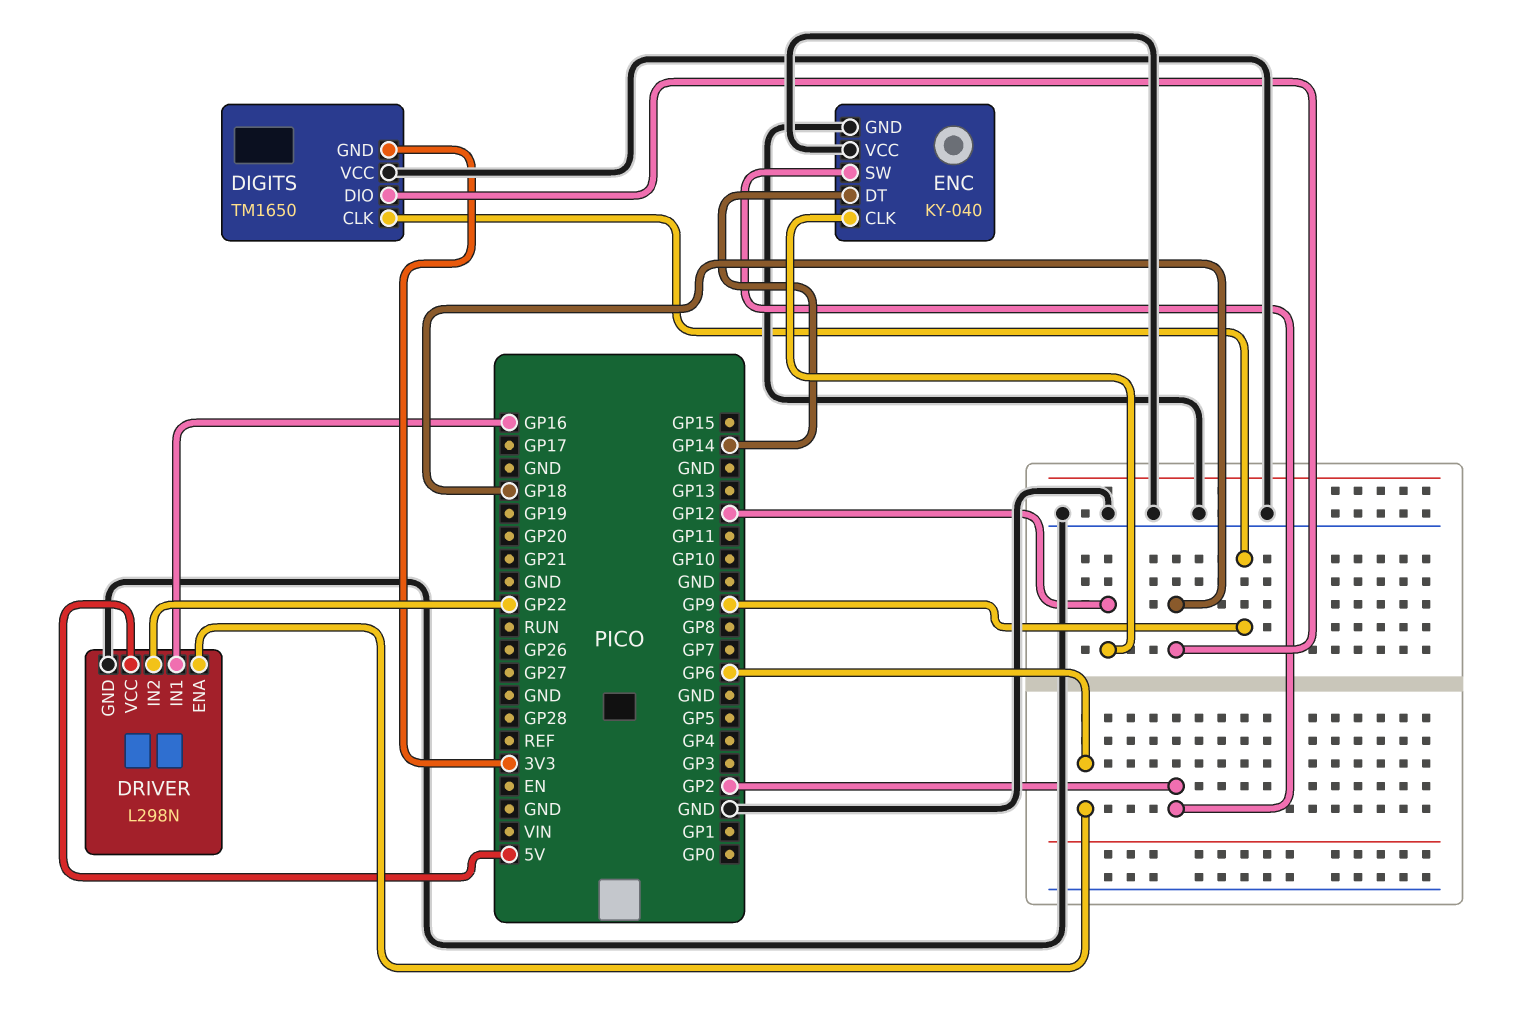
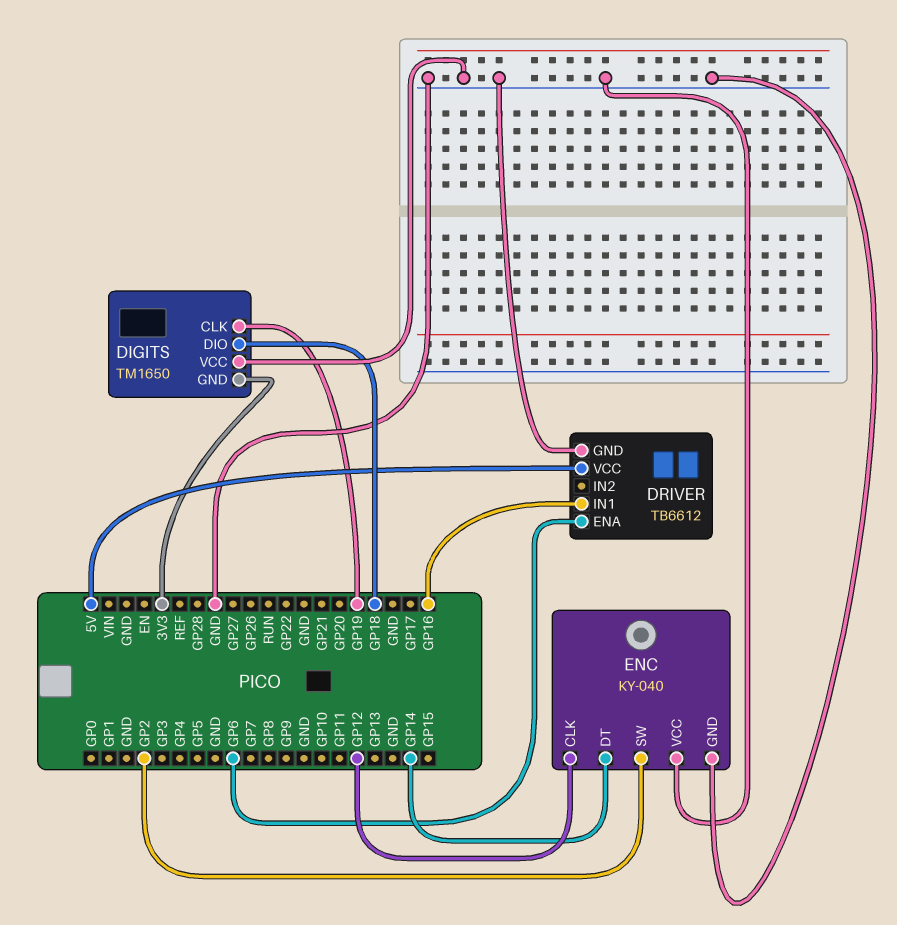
DIGITS pin CLK: GP9 -> GP19
DRIVER: L298N -> TB6612
DRIVER pin IN2: GP22 -> none

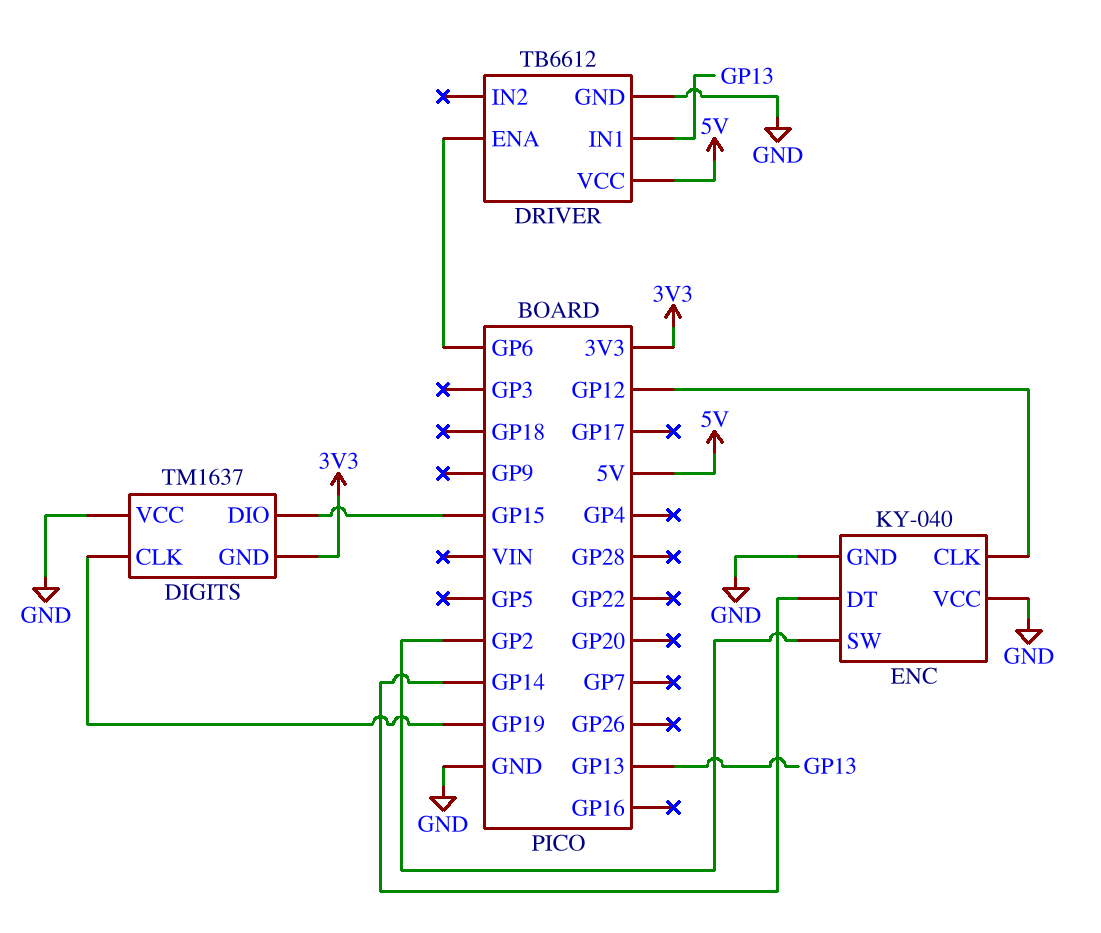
DIGITS: TM1650 -> TM1637
DIGITS pin DIO: GP18 -> GP15
DRIVER pin IN1: GP16 -> GP13

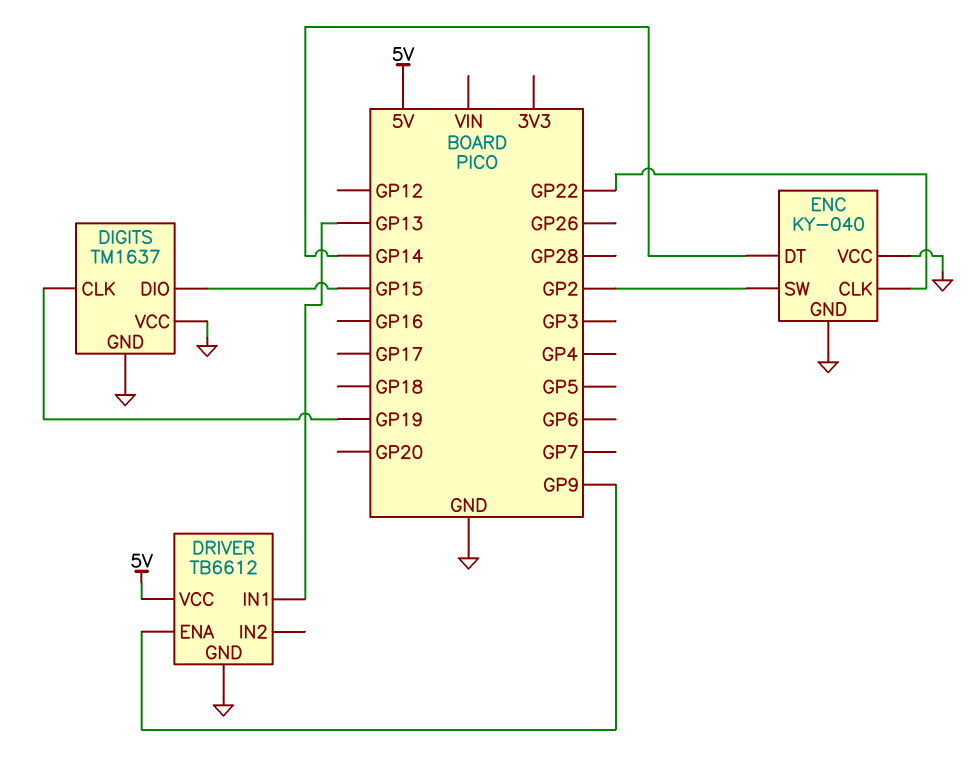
DIGITS pin GND: 3V3 -> GND
DRIVER pin ENA: GP6 -> GP9
ENC pin CLK: GP12 -> GP22

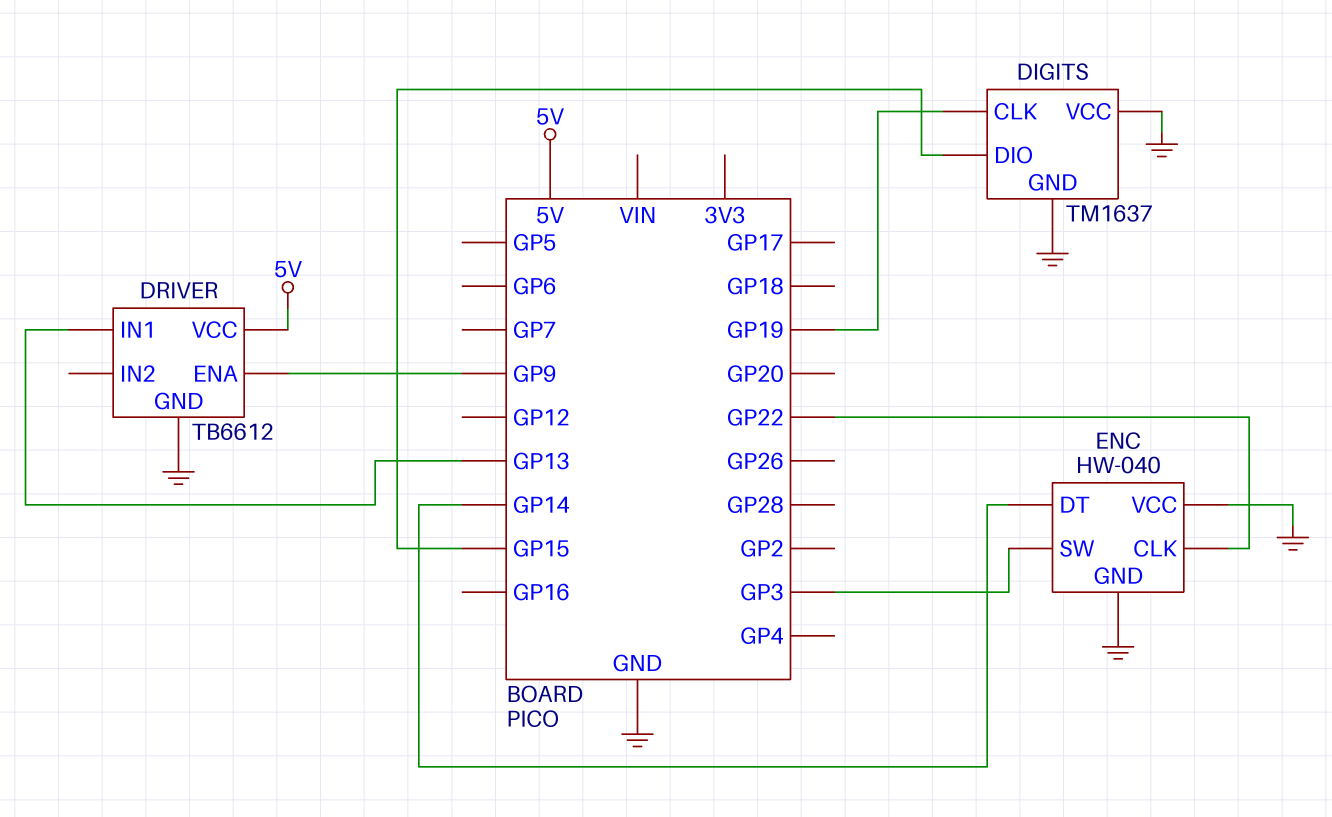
ENC: KY-040 -> HW-040
ENC pin SW: GP2 -> GP3

